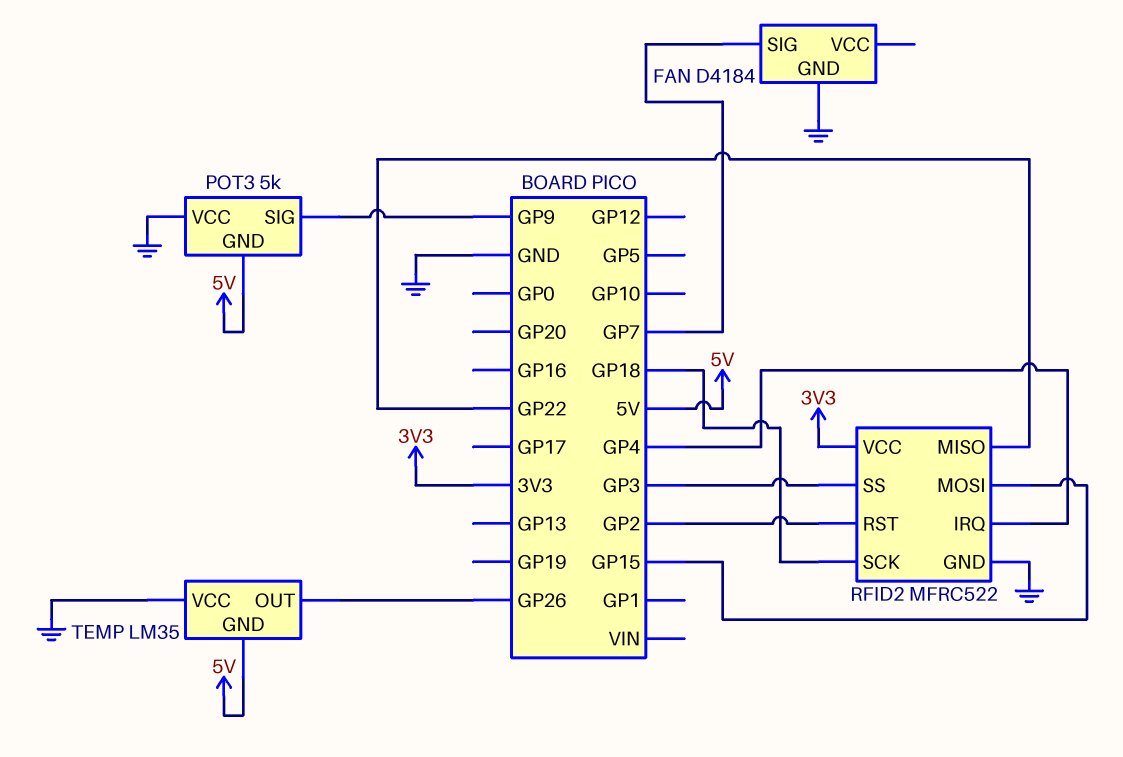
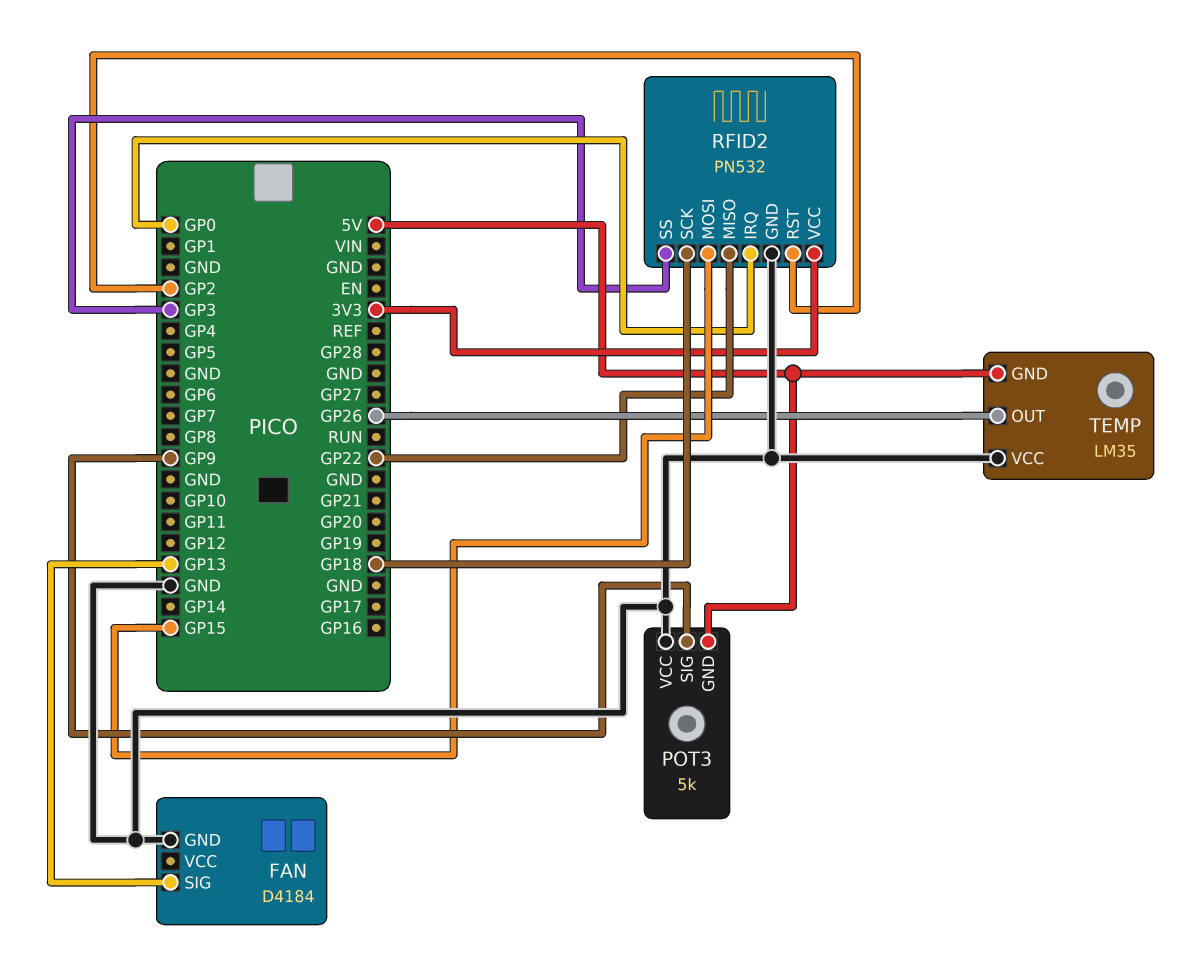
FAN pin SIG: GP7 -> GP13
RFID2: MFRC522 -> PN532
RFID2 pin IRQ: GP4 -> GP0

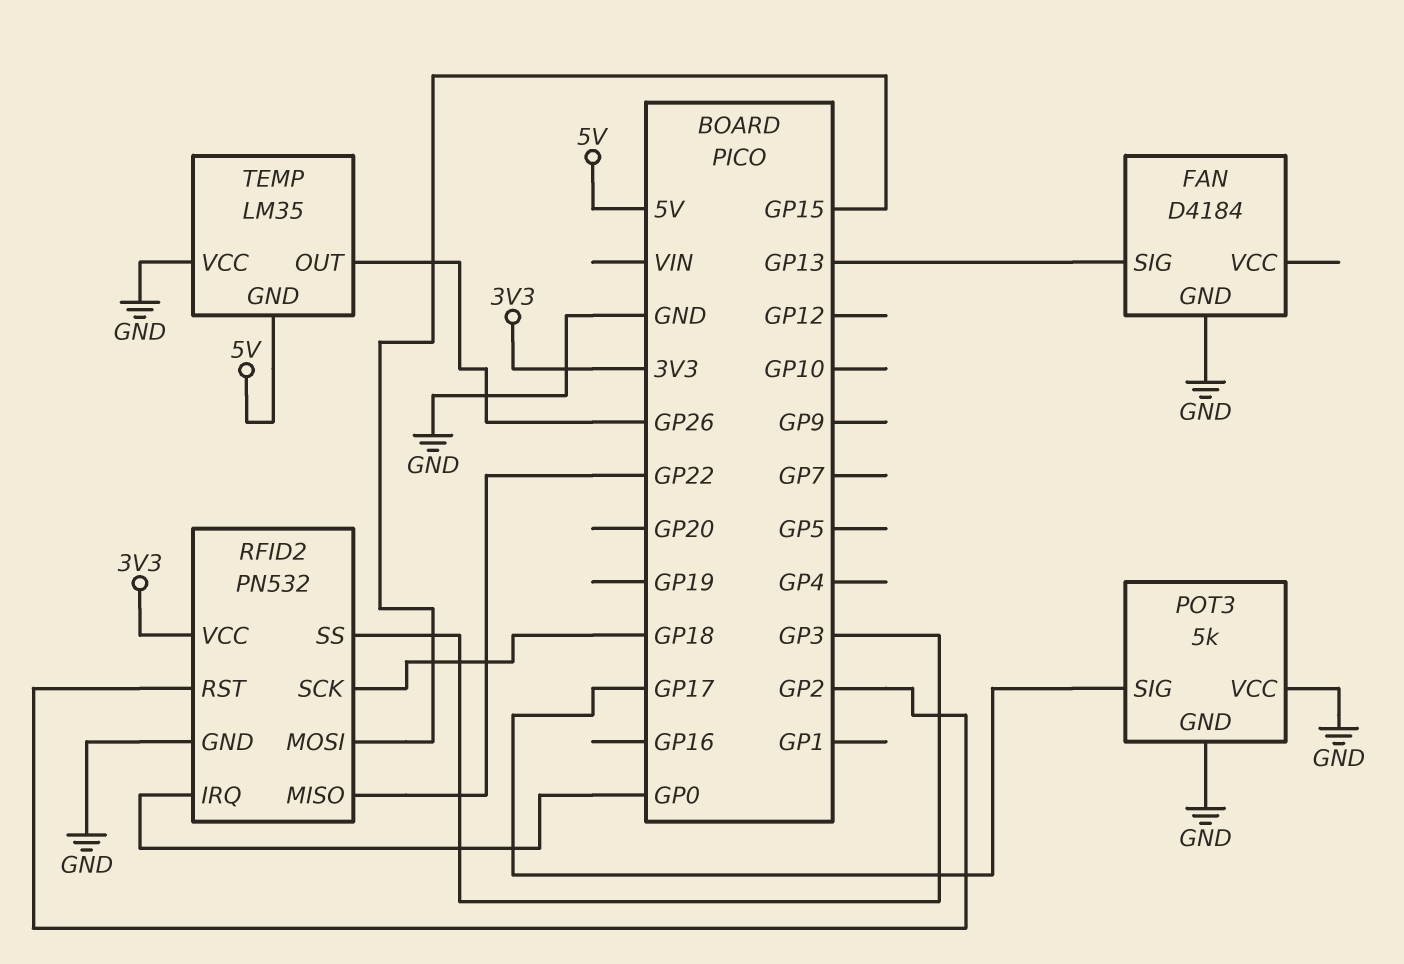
POT3 pin GND: 5V -> GND
POT3 pin SIG: GP9 -> GP17

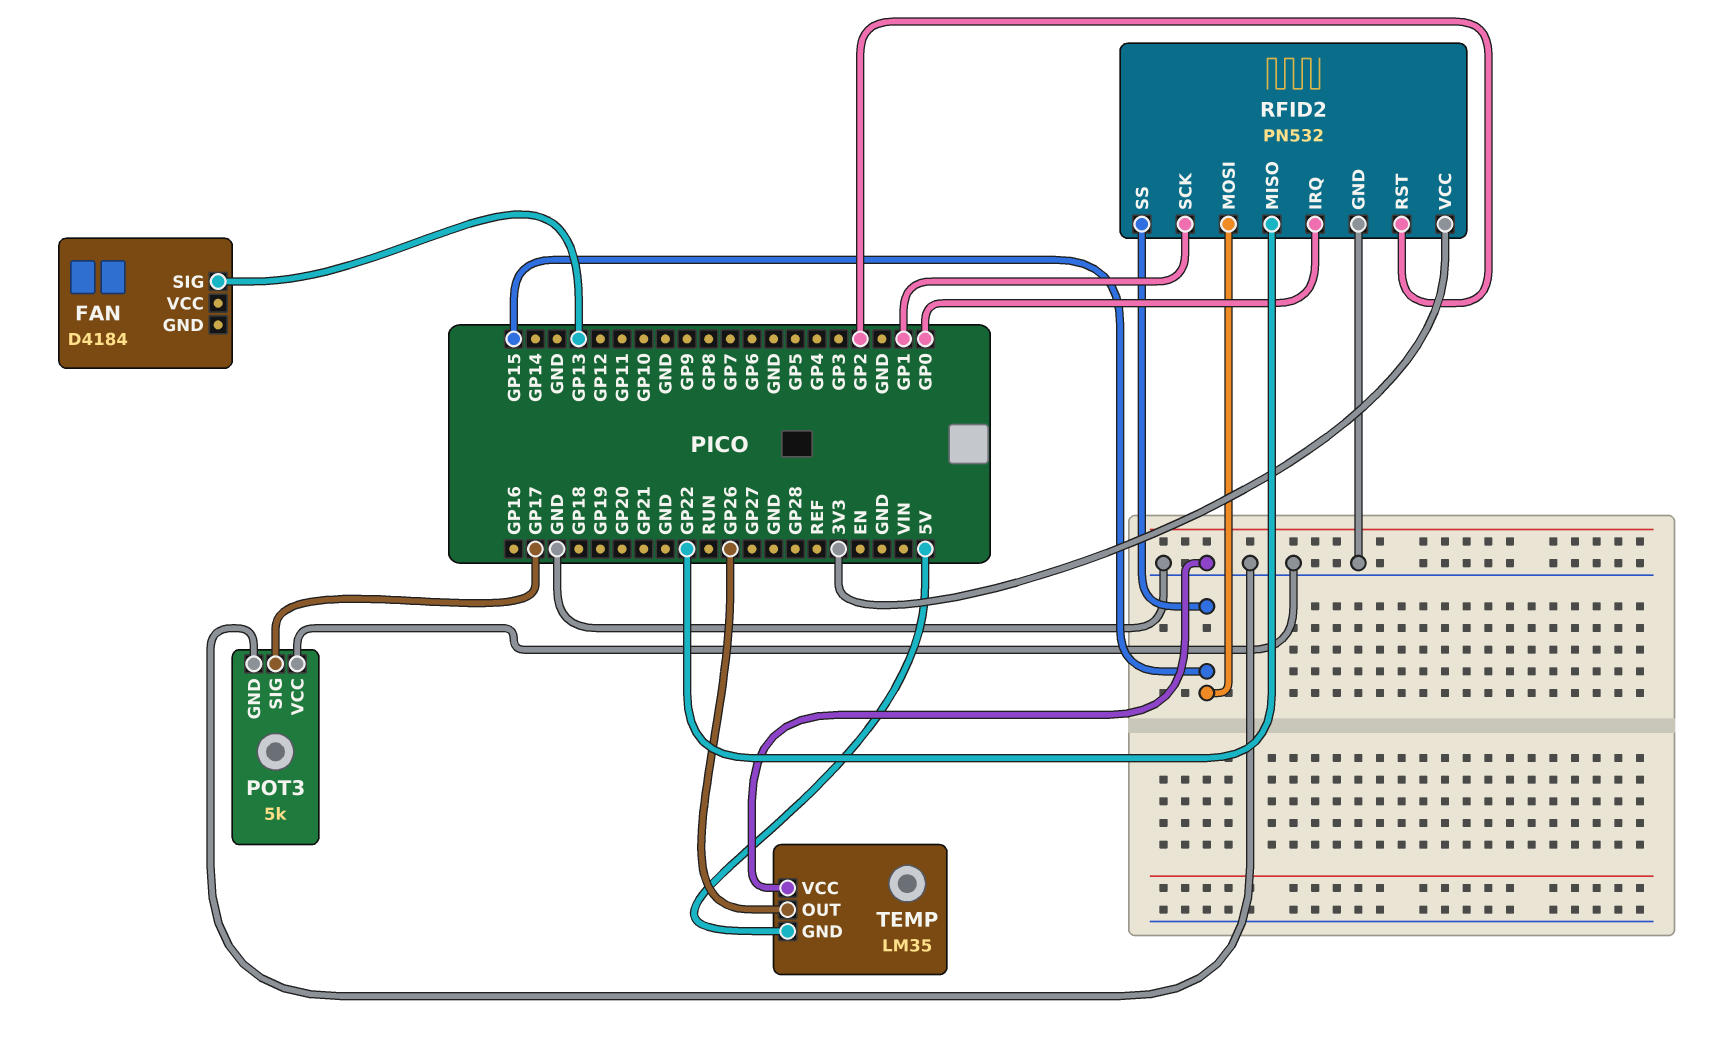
FAN pin GND: GND -> none
RFID2 pin SCK: GP18 -> GP1
RFID2 pin SS: GP3 -> GP15

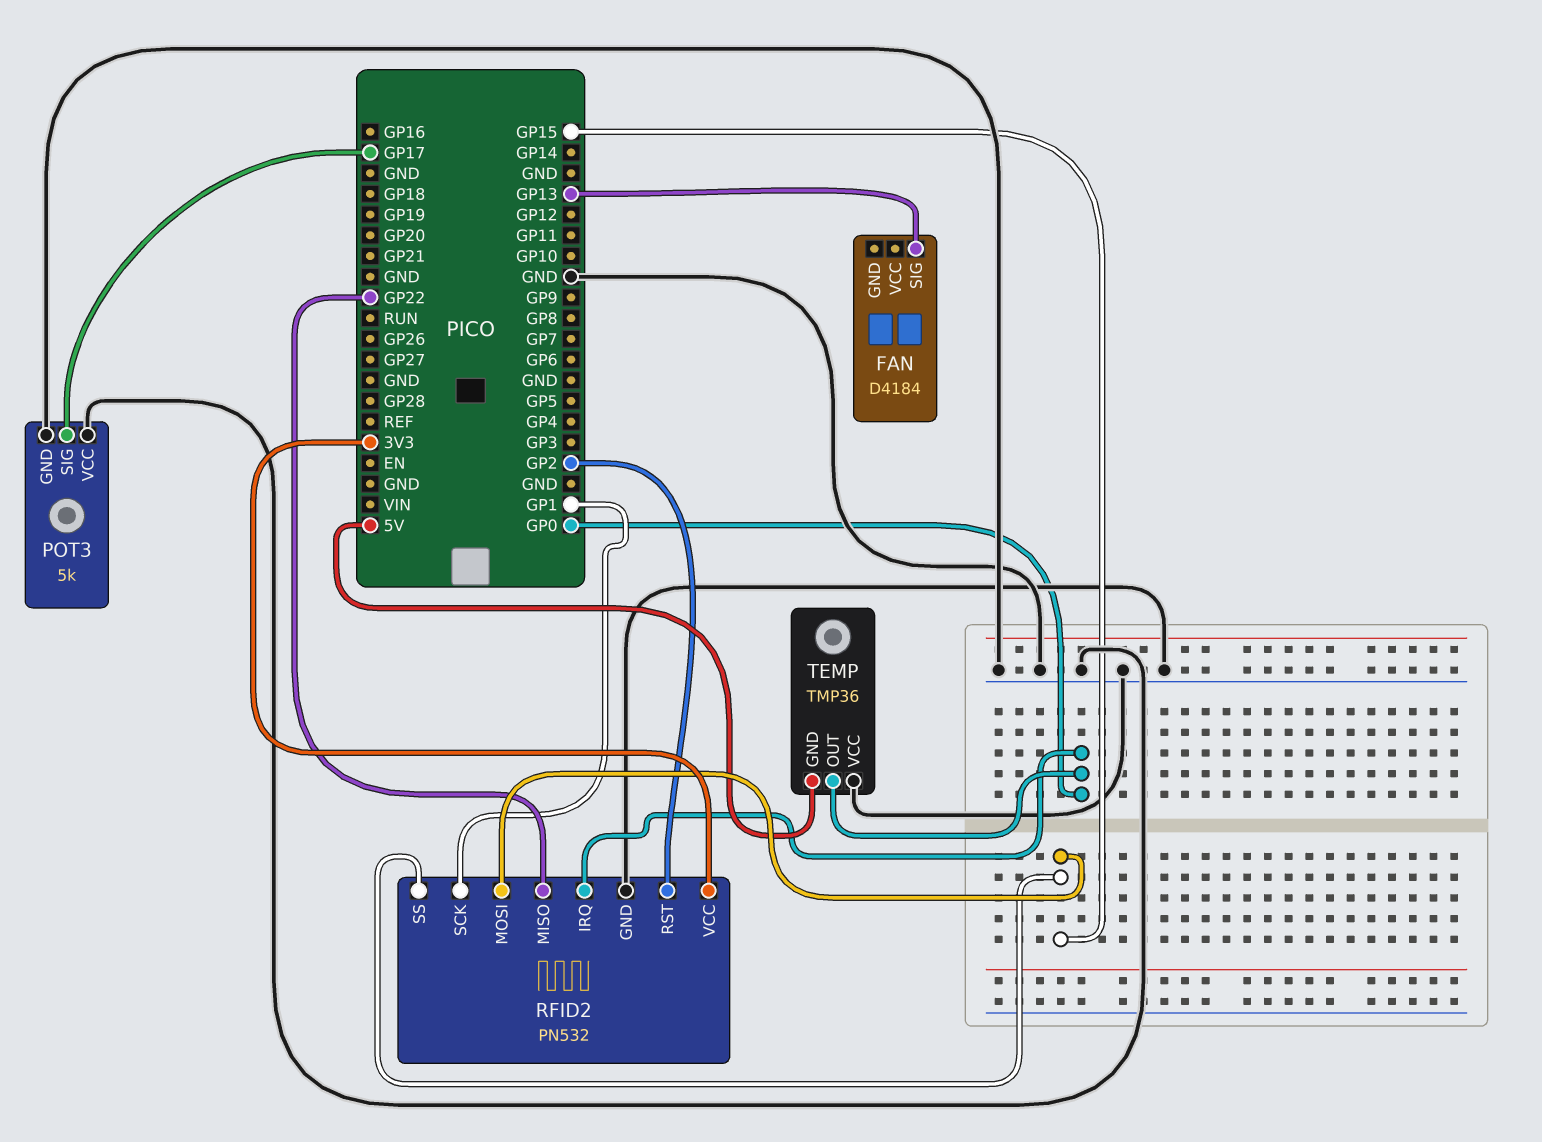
TEMP: LM35 -> TMP36
TEMP pin OUT: GP26 -> GP0

